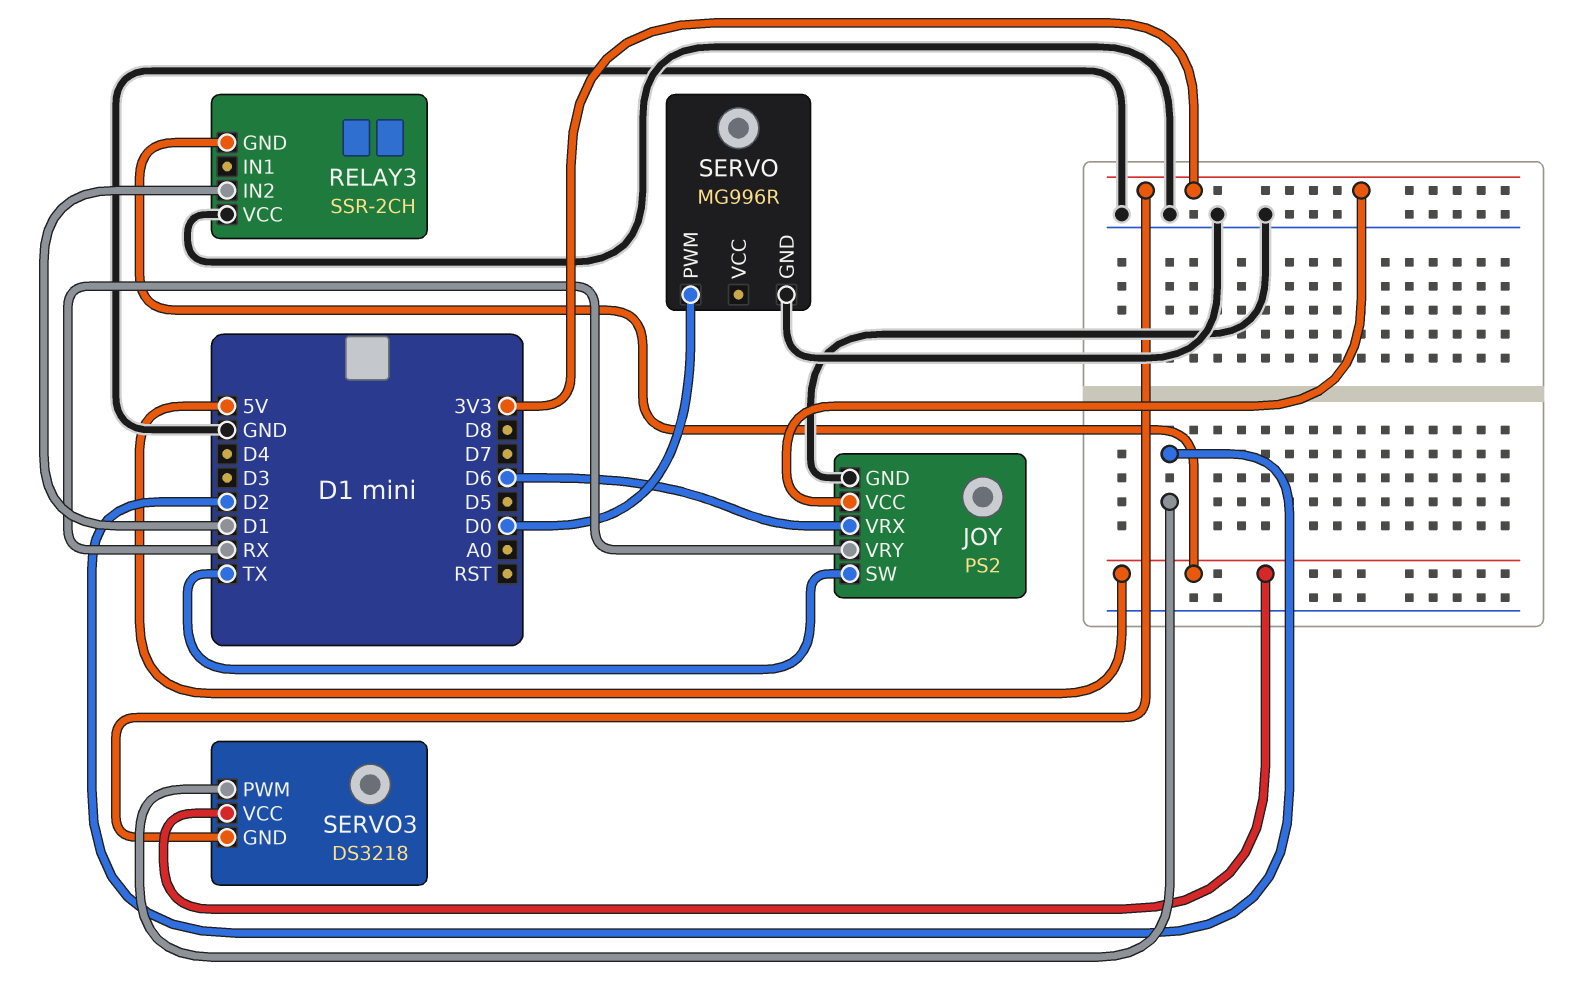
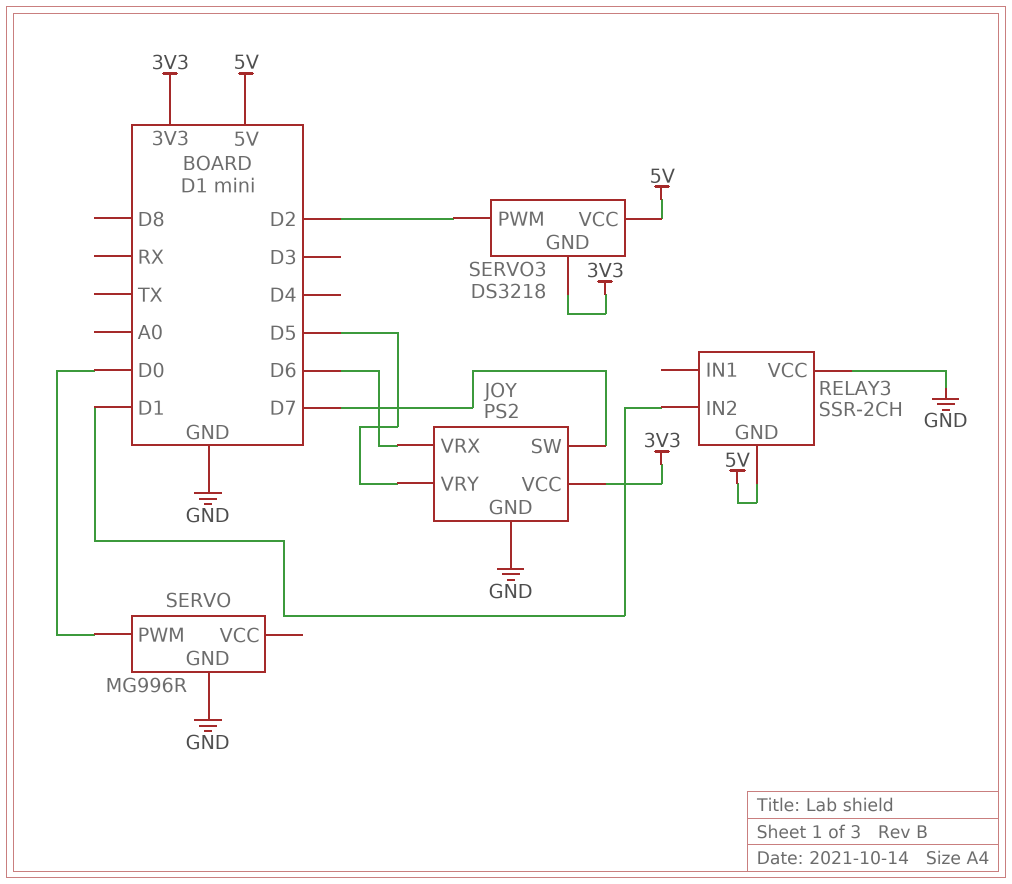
JOY pin SW: TX -> D7
JOY pin VRY: RX -> D5

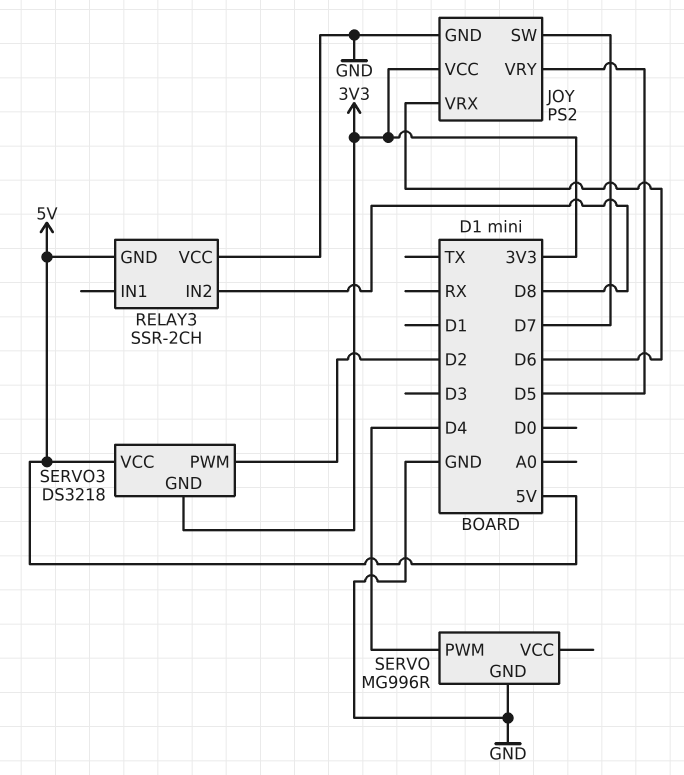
RELAY3 pin IN2: D1 -> D8
SERVO pin PWM: D0 -> D4

